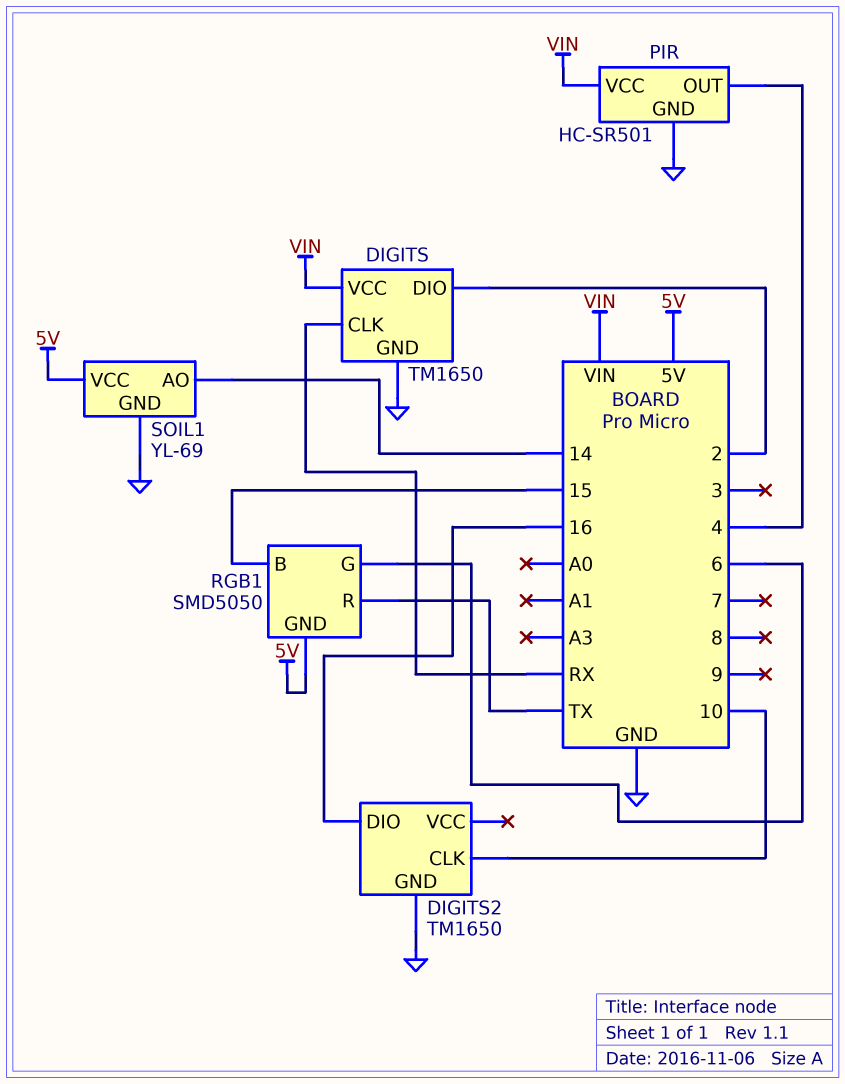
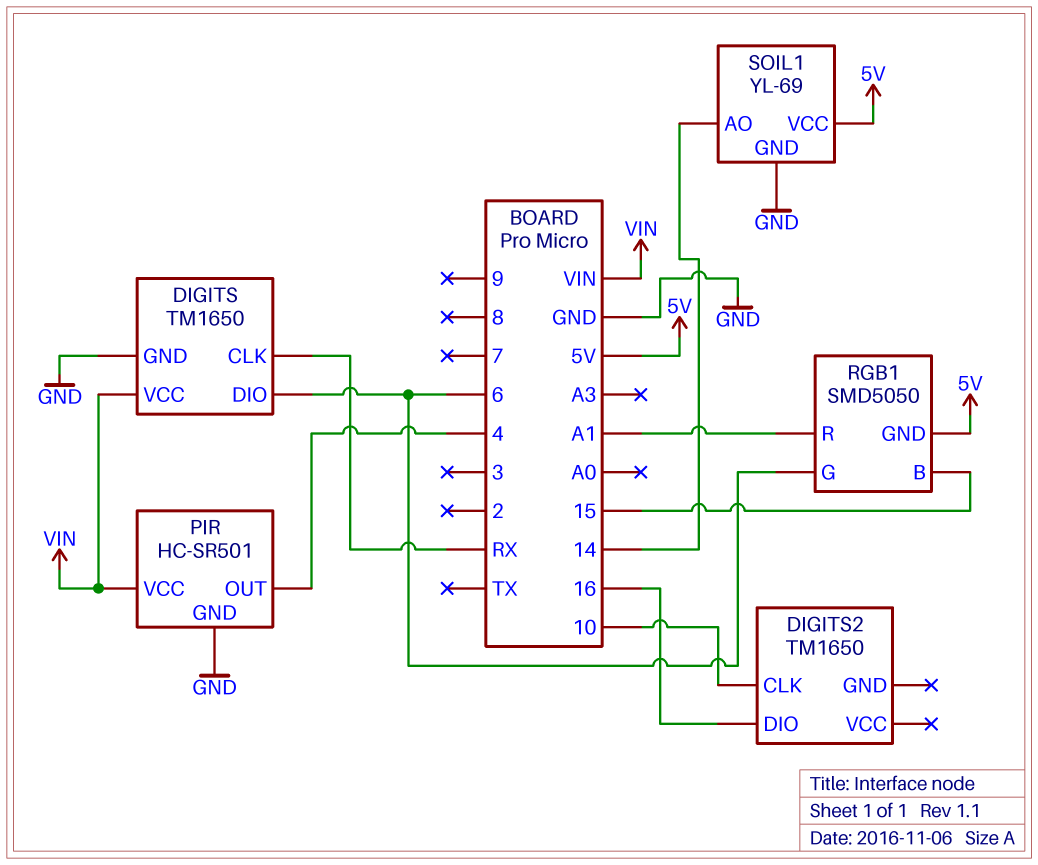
DIGITS pin DIO: 2 -> 6
DIGITS2 pin GND: GND -> none
RGB1 pin R: TX -> A1

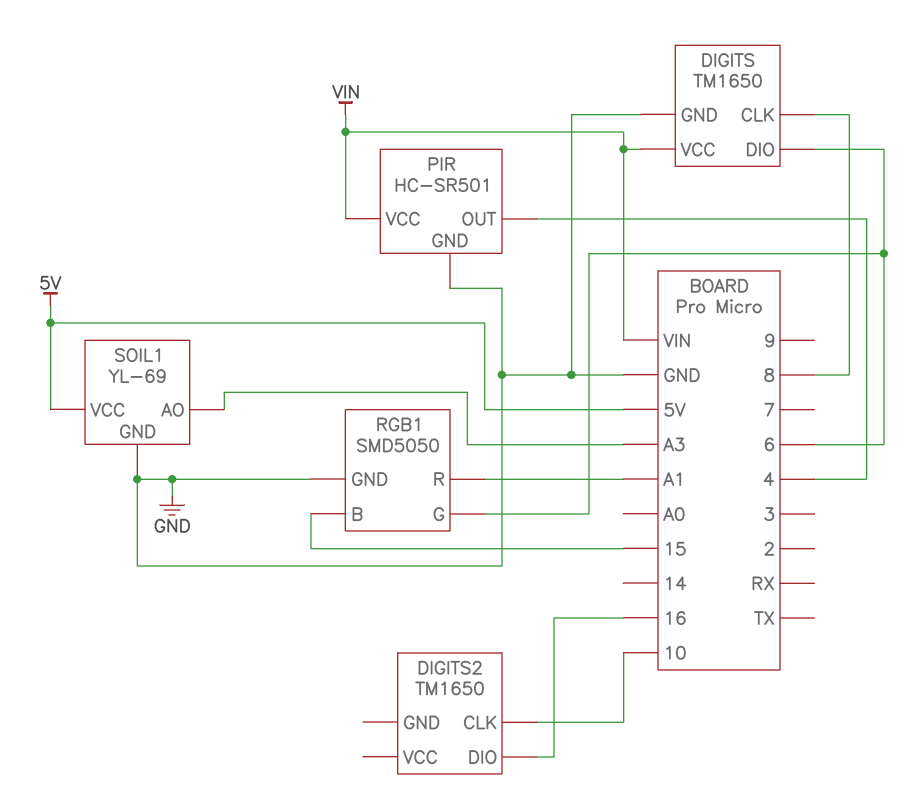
DIGITS pin CLK: RX -> 8
RGB1 pin GND: 5V -> GND
SOIL1 pin AO: 14 -> A3

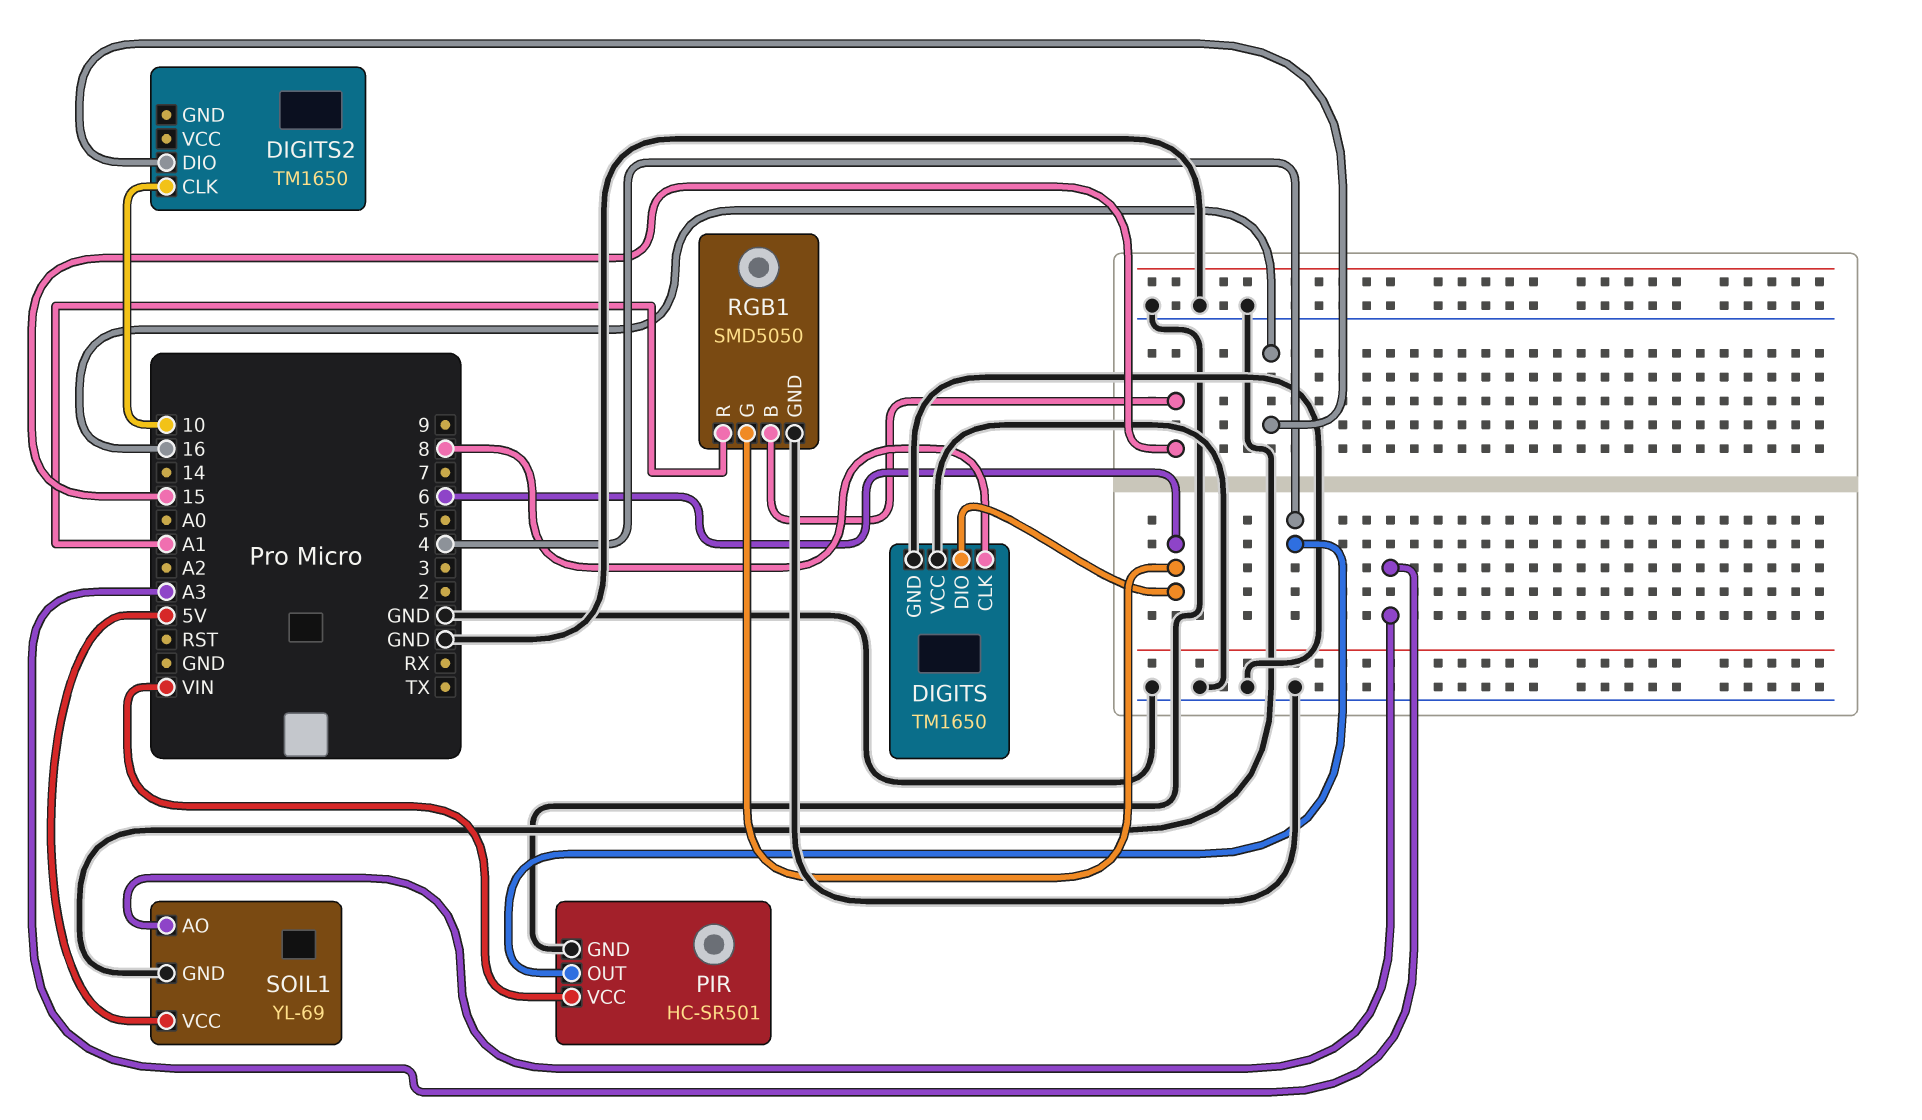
DIGITS pin VCC: VIN -> GND

